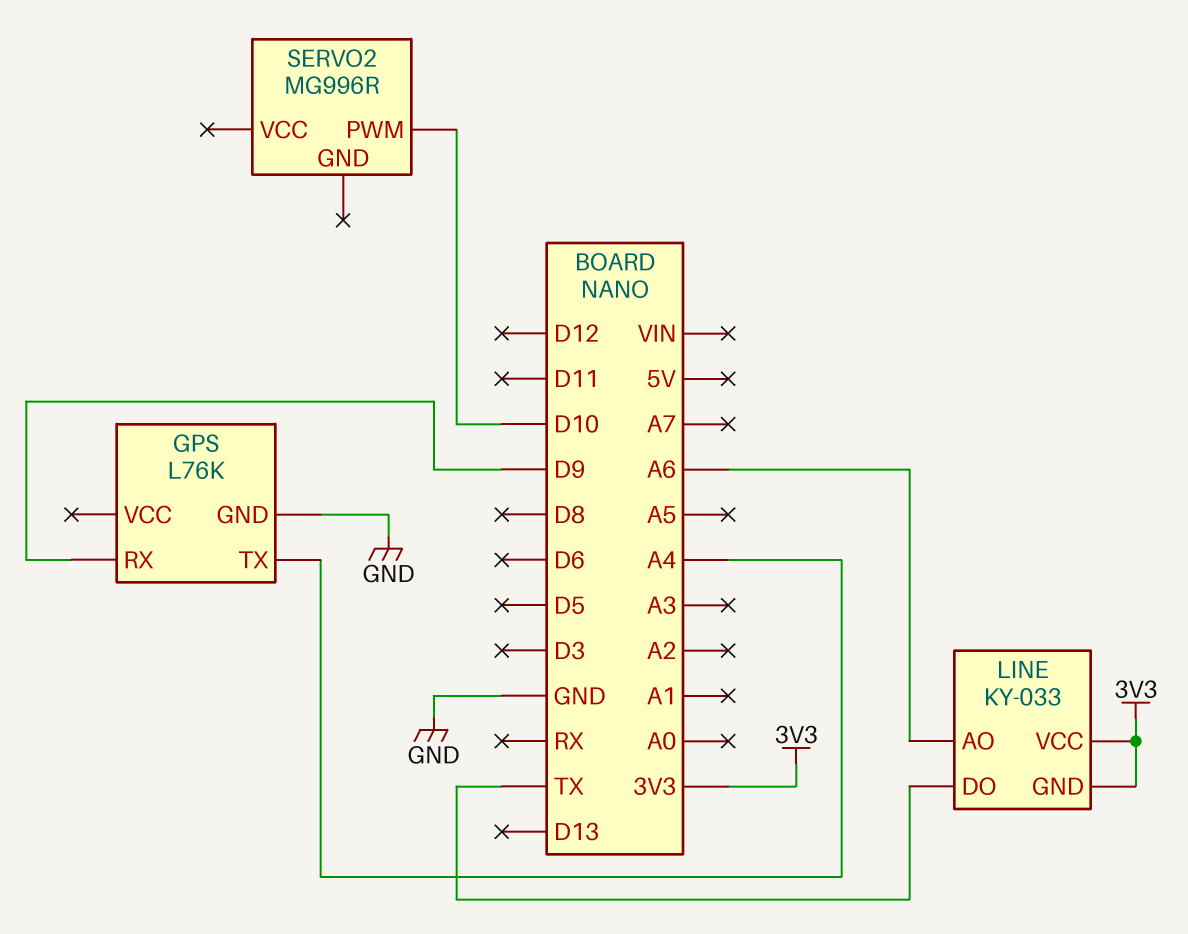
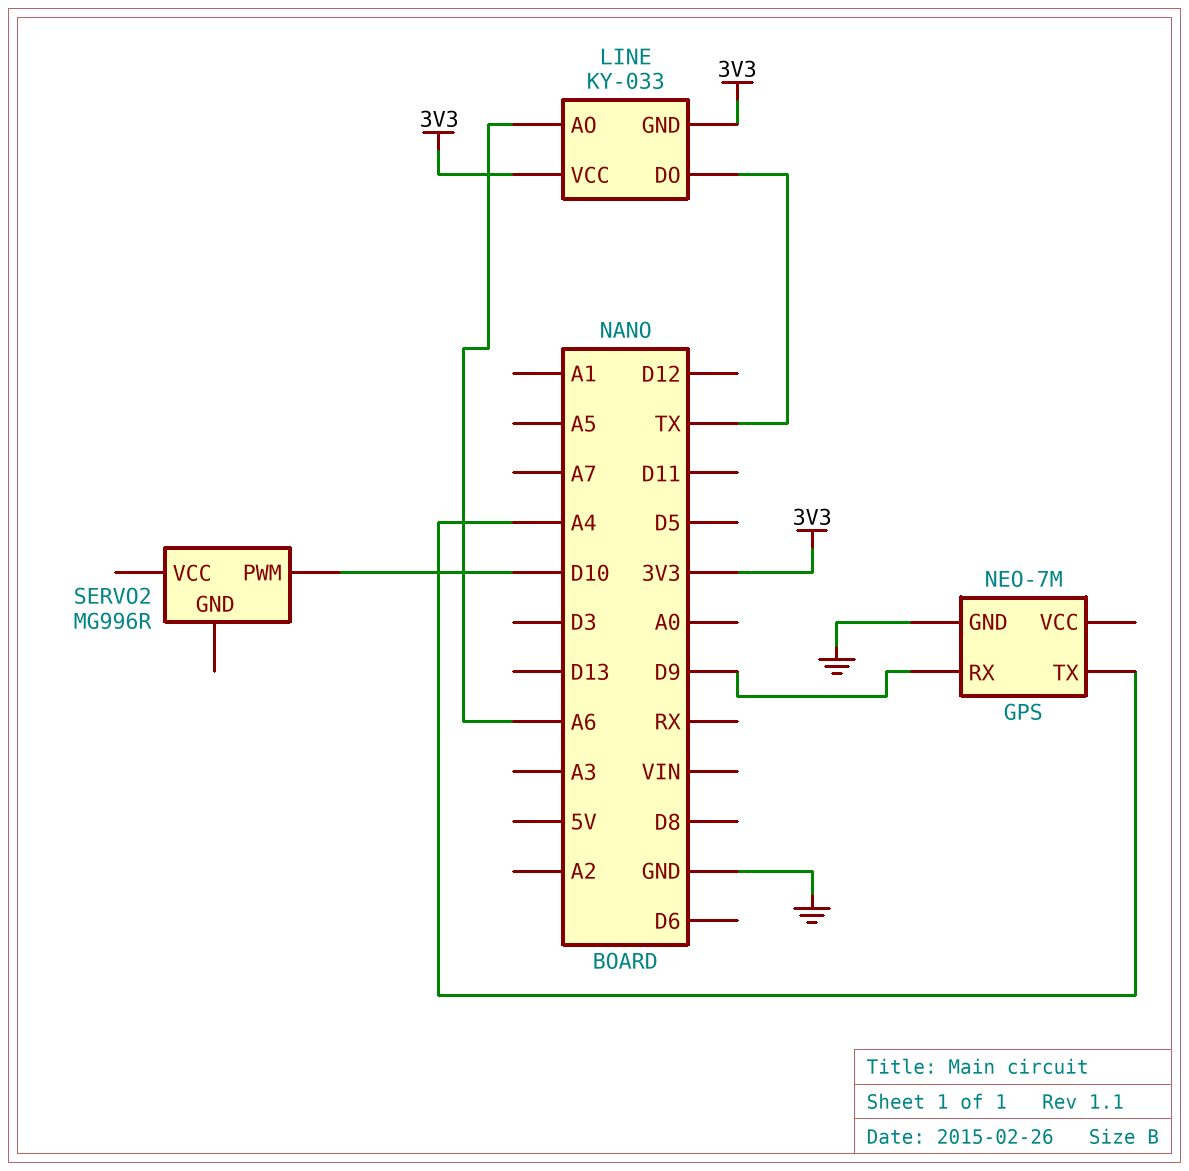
GPS: L76K -> NEO-7M

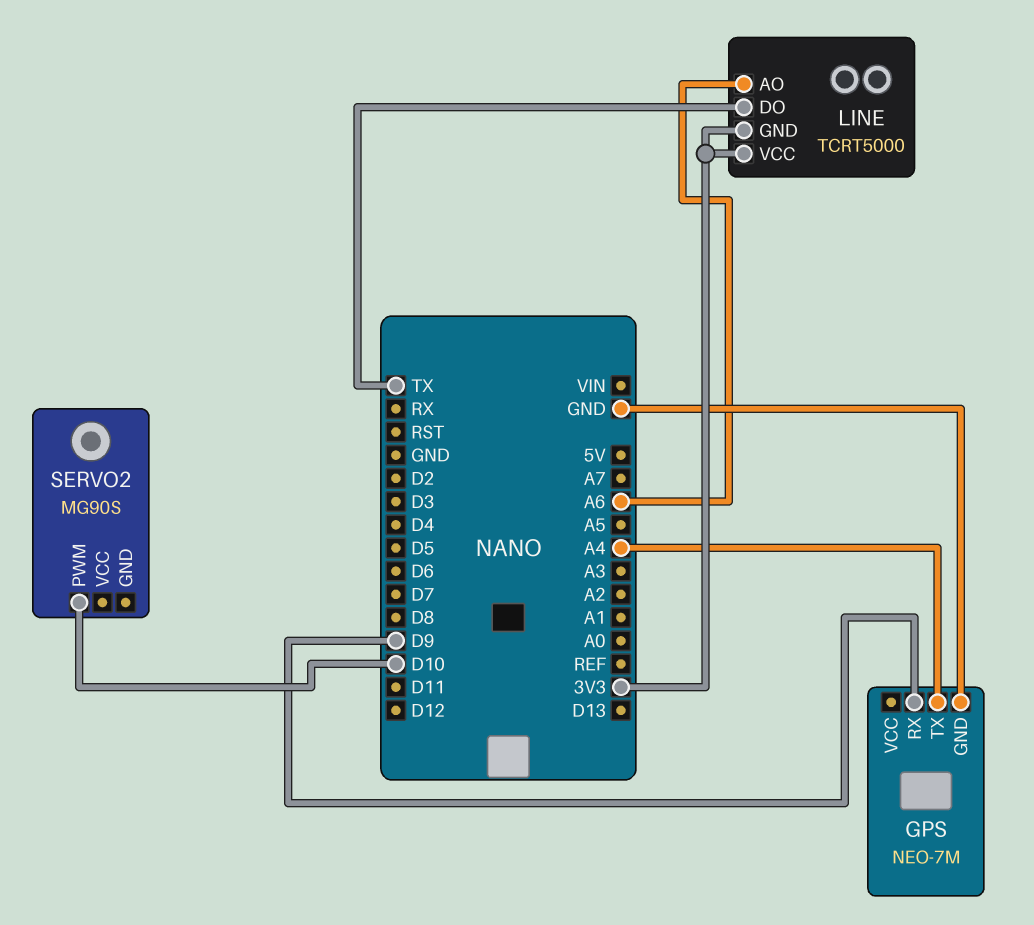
LINE: KY-033 -> TCRT5000
SERVO2: MG996R -> MG90S

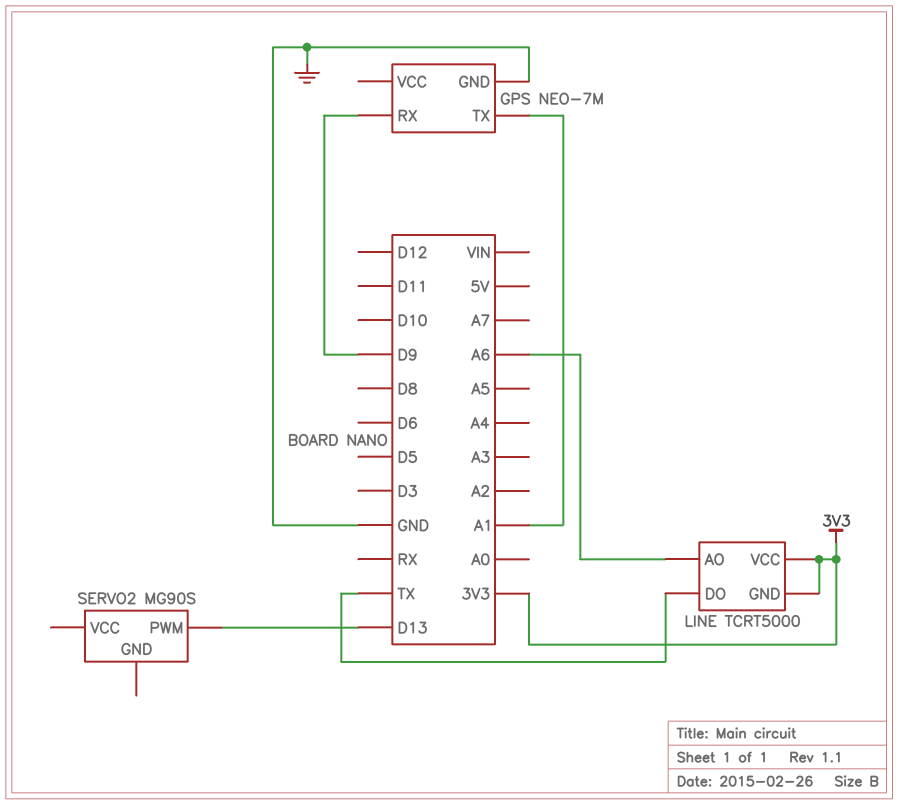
GPS pin TX: A4 -> A1
SERVO2 pin PWM: D10 -> D13

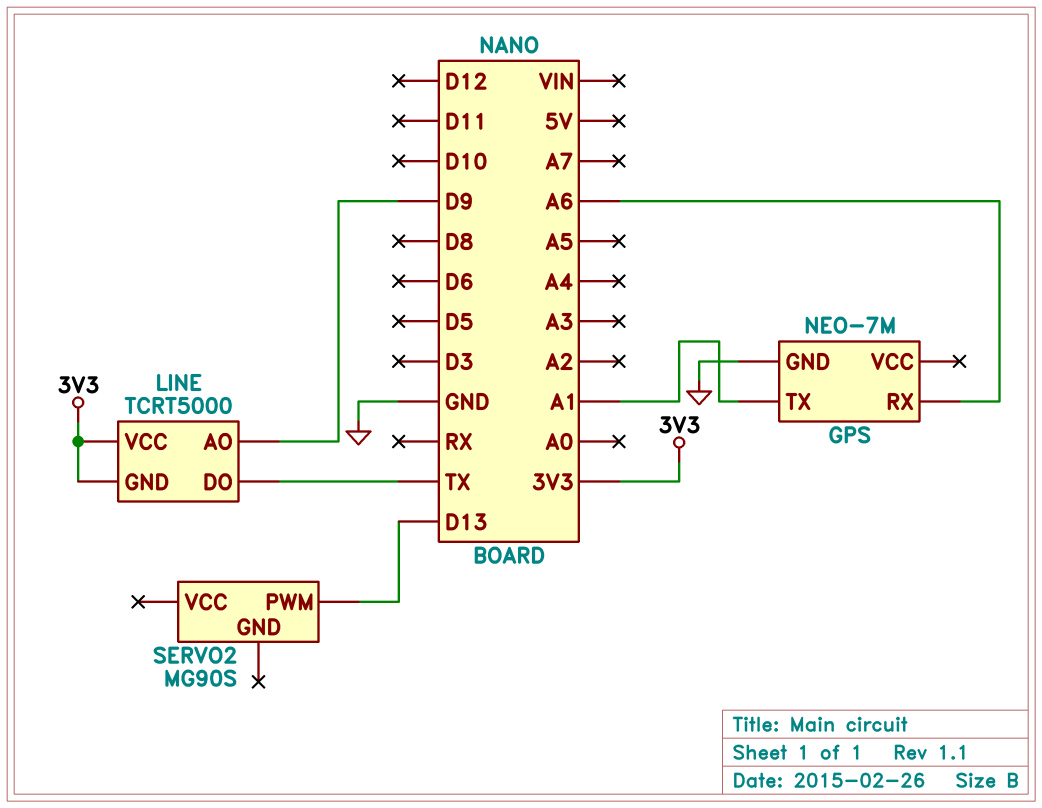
GPS pin RX: D9 -> A6
LINE pin AO: A6 -> D9

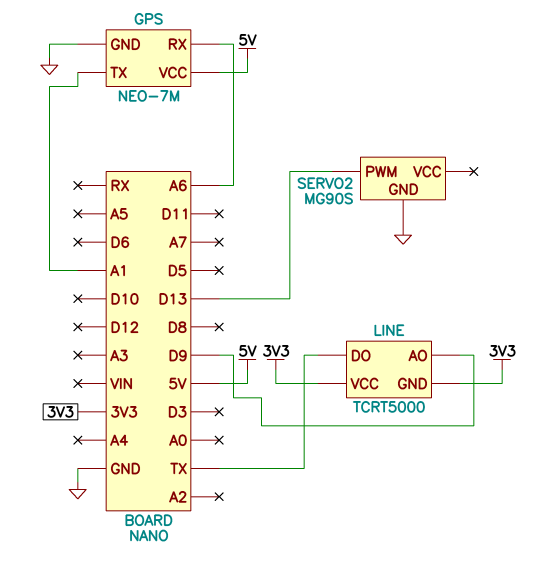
GPS pin VCC: none -> 5V
SERVO2 pin GND: none -> GND

